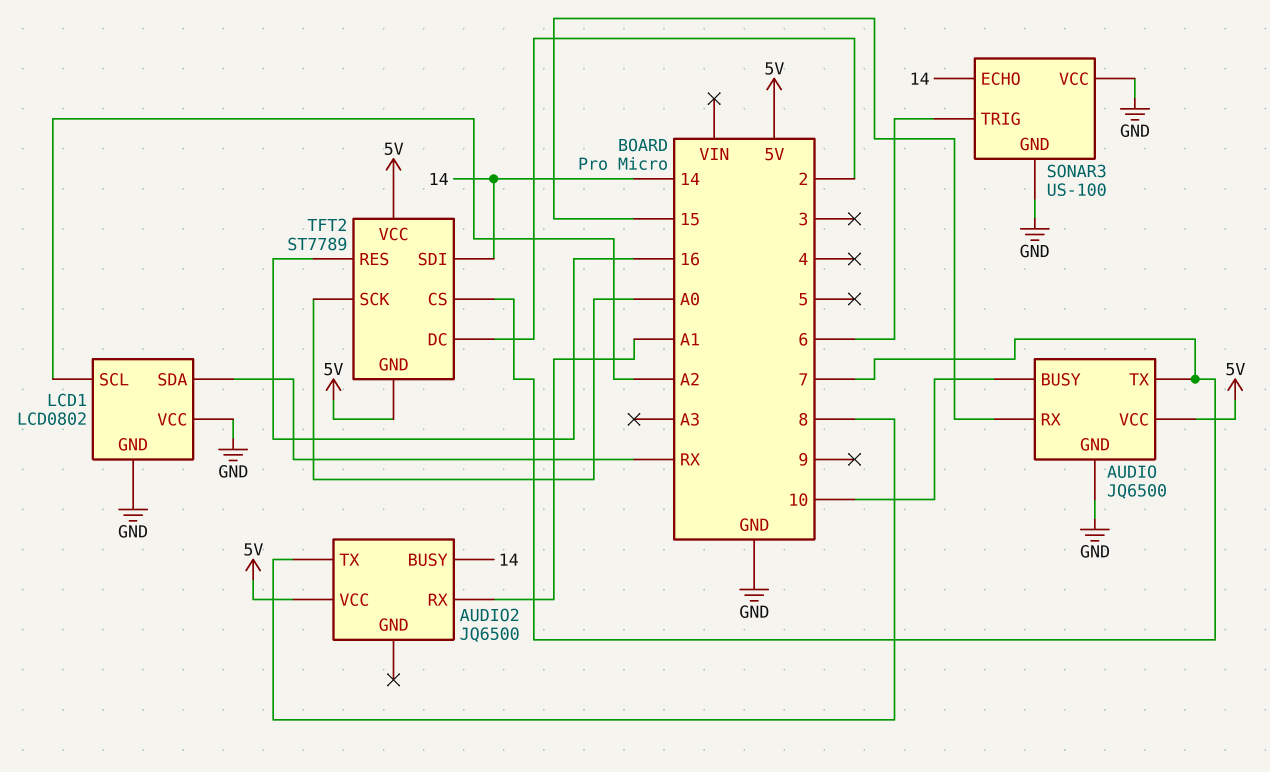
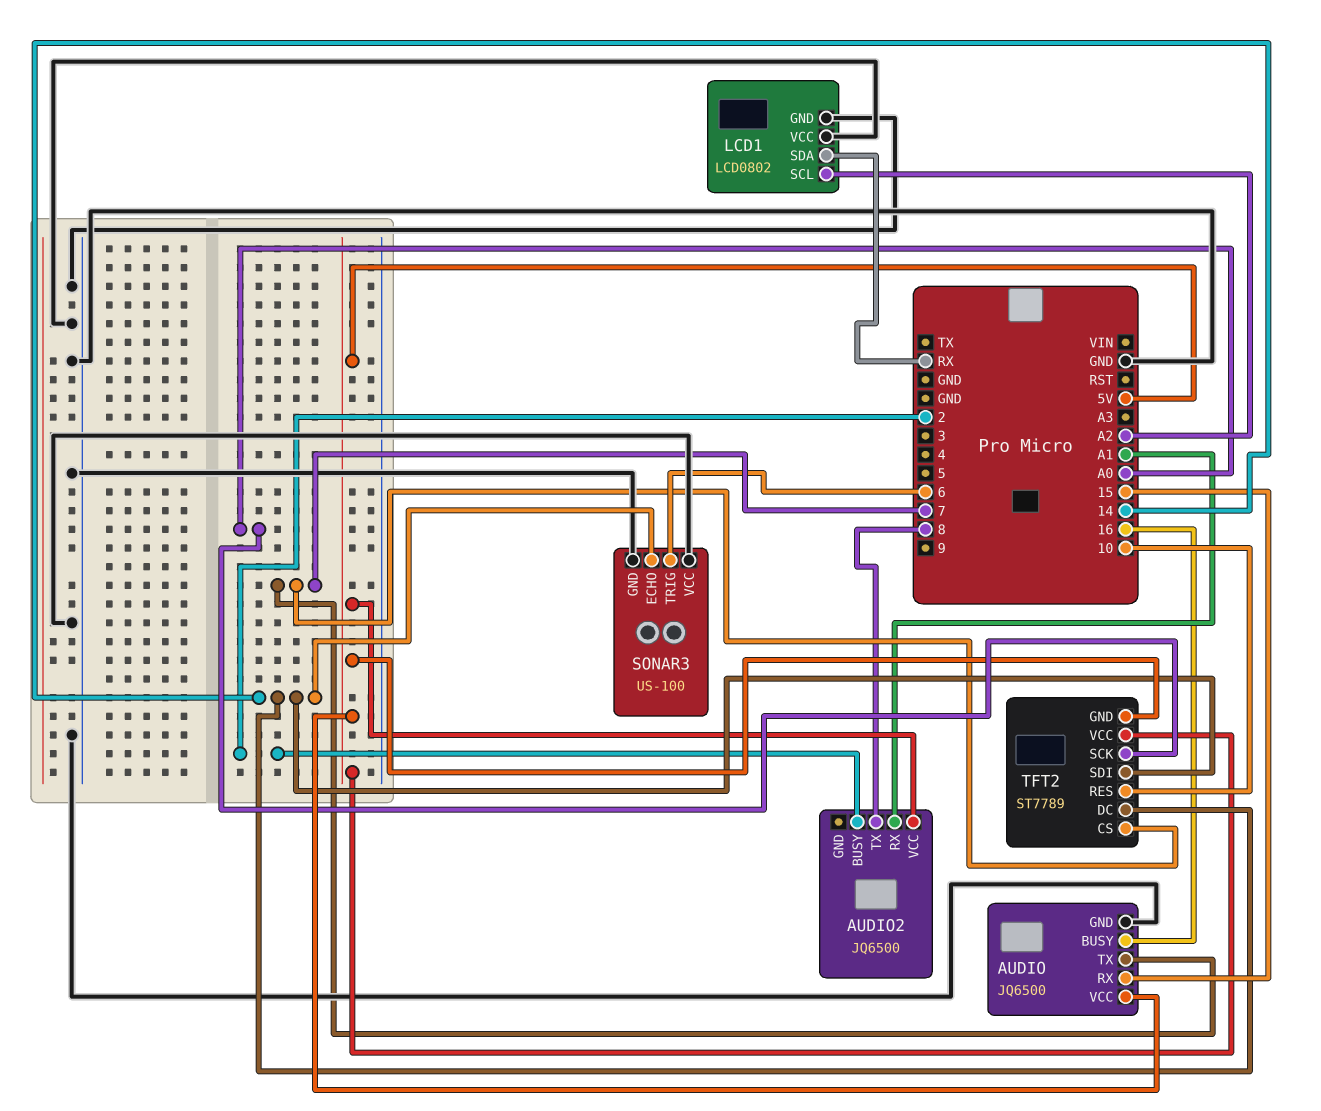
AUDIO pin BUSY: 10 -> 16
AUDIO2 pin BUSY: 14 -> 2
TFT2 pin DC: 2 -> 14
TFT2 pin RES: 16 -> 10

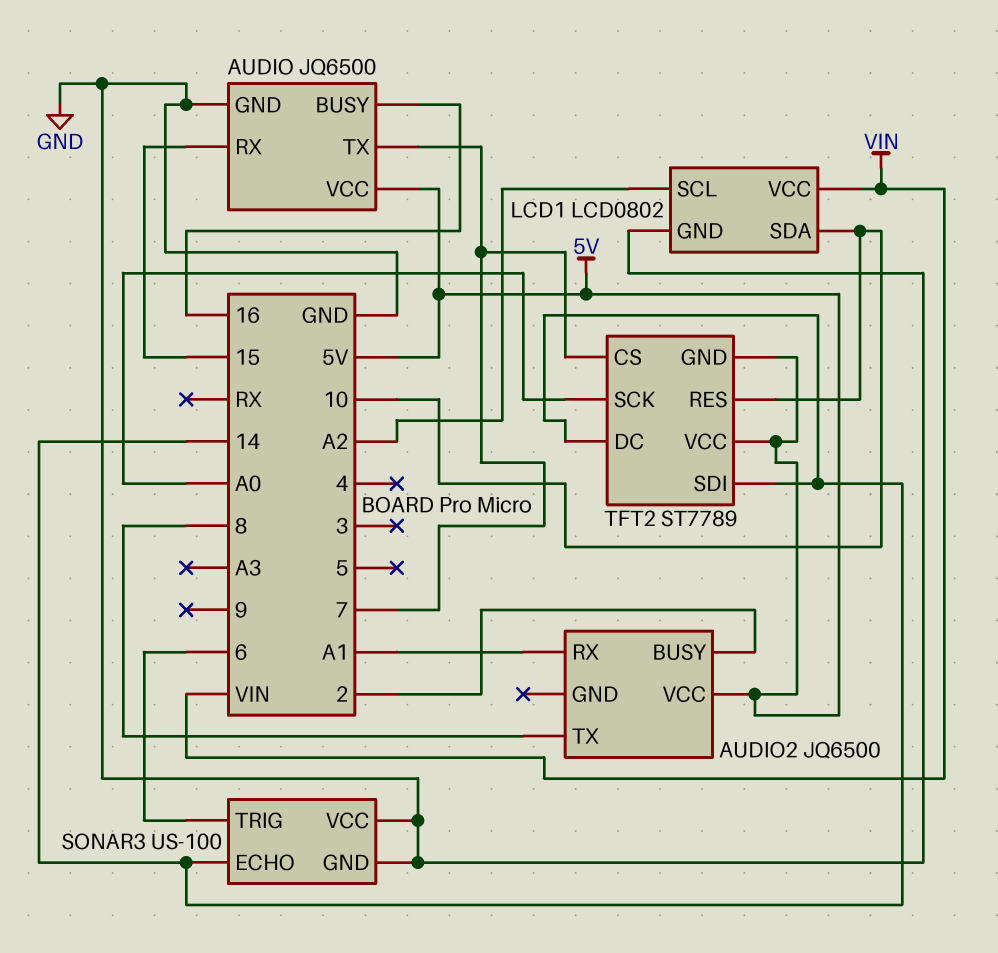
LCD1 pin SDA: RX -> 10
LCD1 pin VCC: GND -> VIN

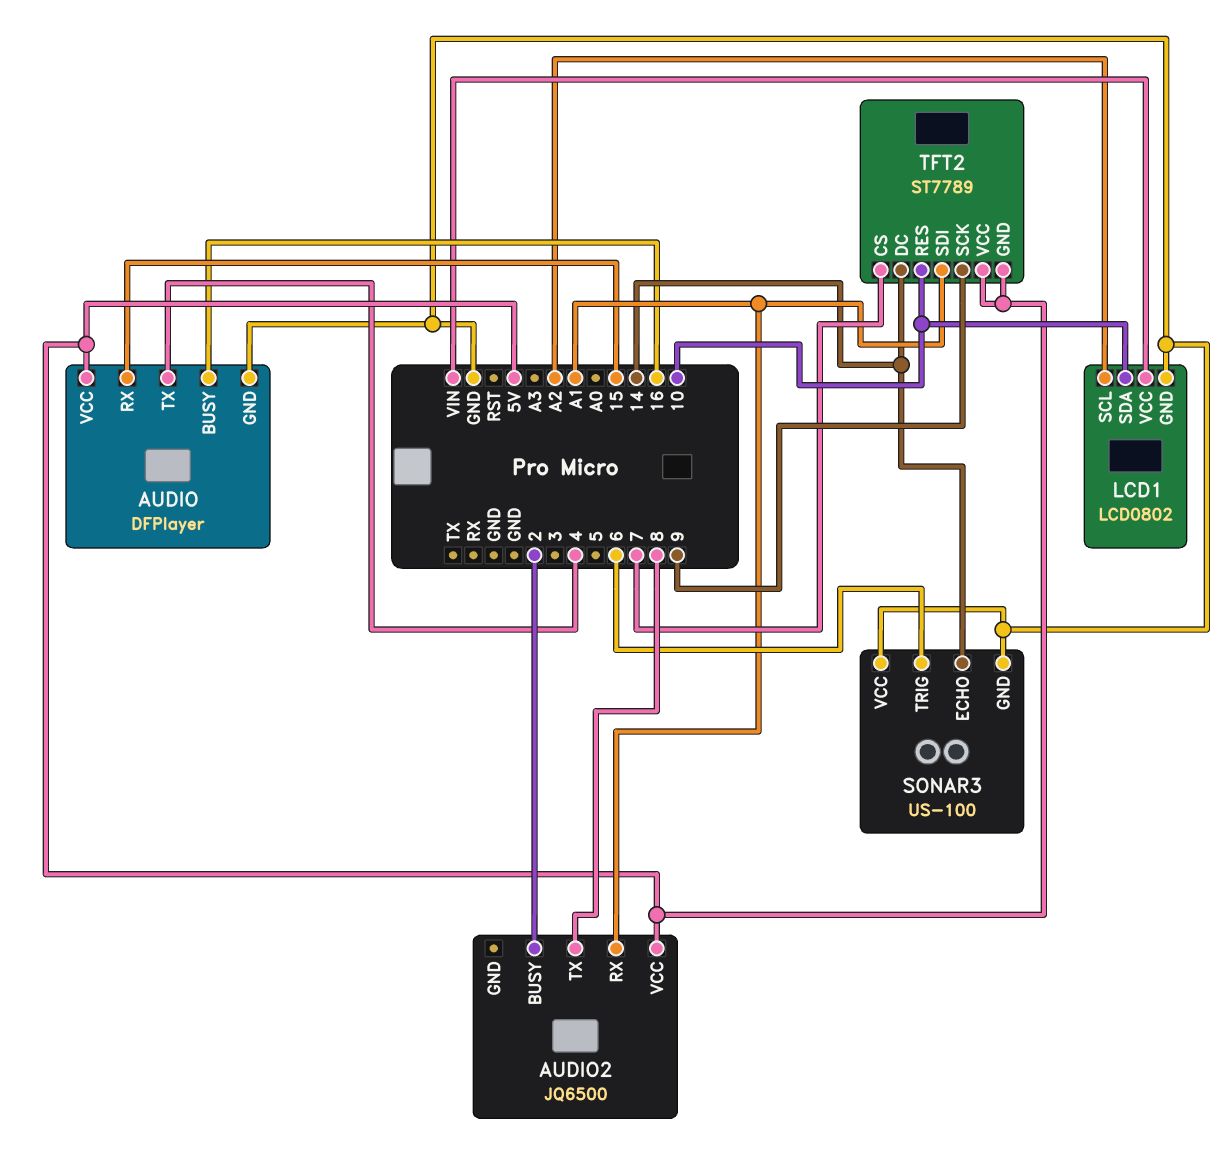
AUDIO: JQ6500 -> DFPlayer
AUDIO pin TX: 7 -> 4
TFT2 pin SCK: A0 -> 9
TFT2 pin SDI: 14 -> A1

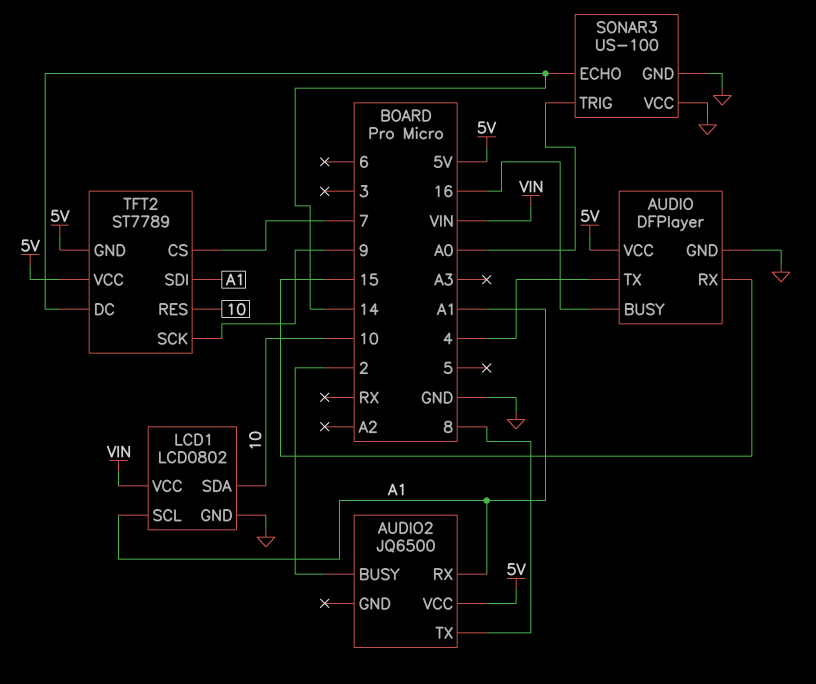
LCD1 pin SCL: A2 -> A1
SONAR3 pin TRIG: 6 -> A0

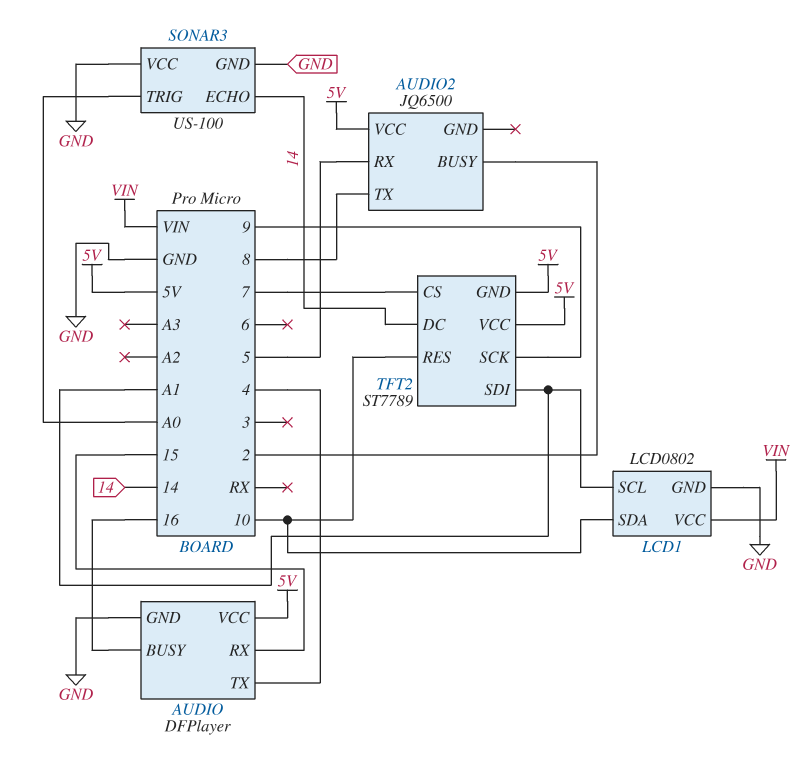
AUDIO2 pin RX: A1 -> 5

